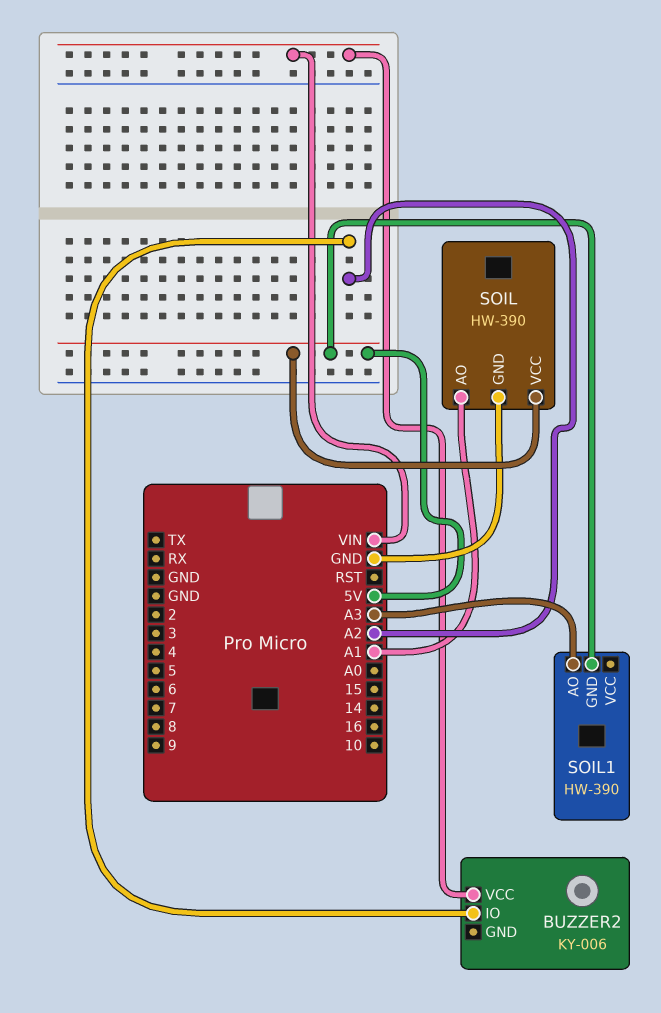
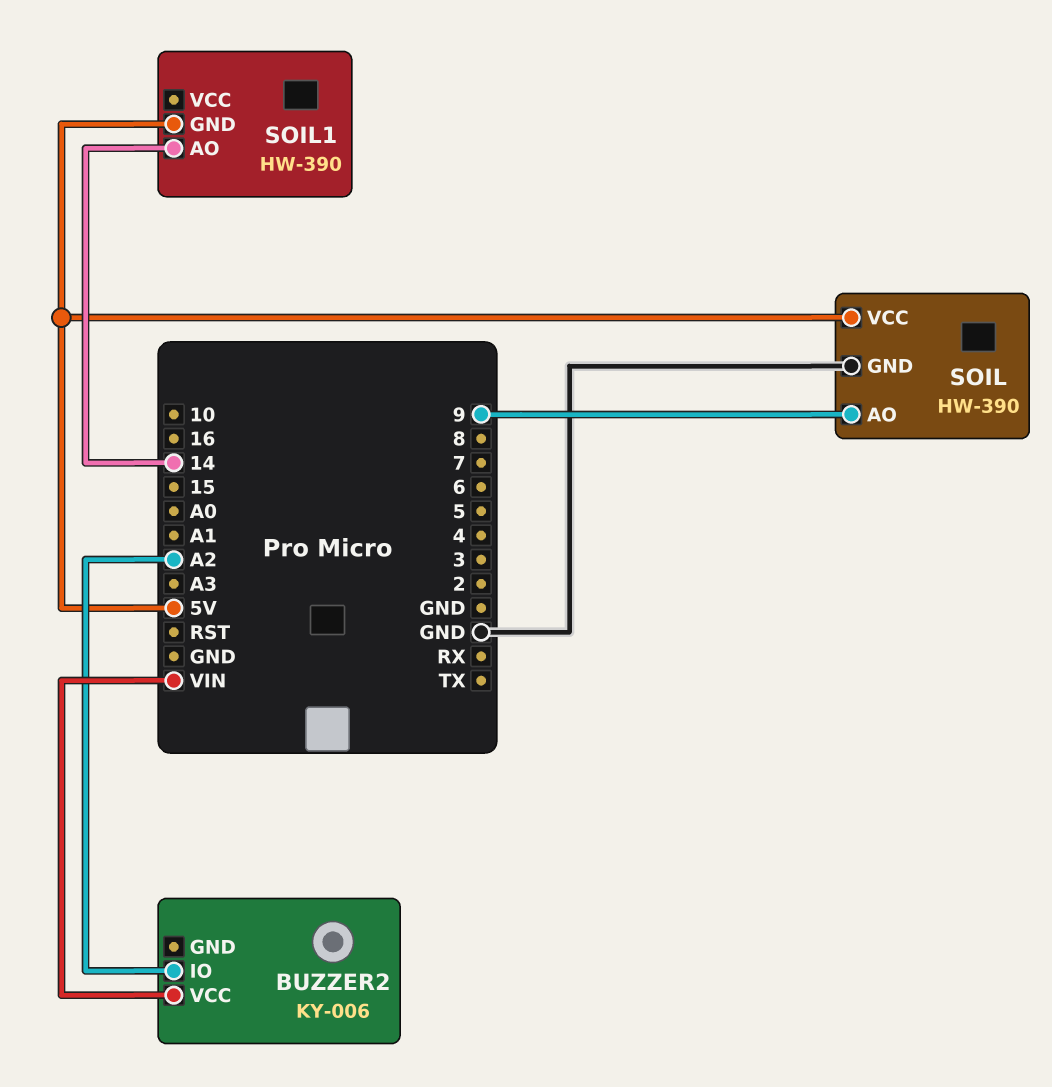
SOIL pin AO: A1 -> 9
SOIL1 pin AO: A3 -> 14

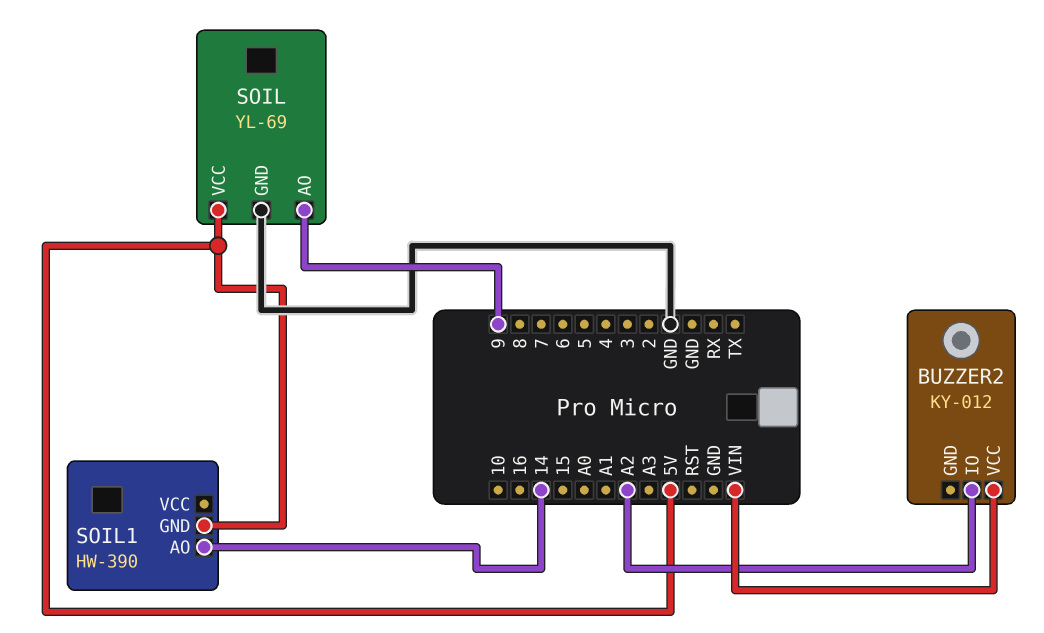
BUZZER2: KY-006 -> KY-012
SOIL: HW-390 -> YL-69

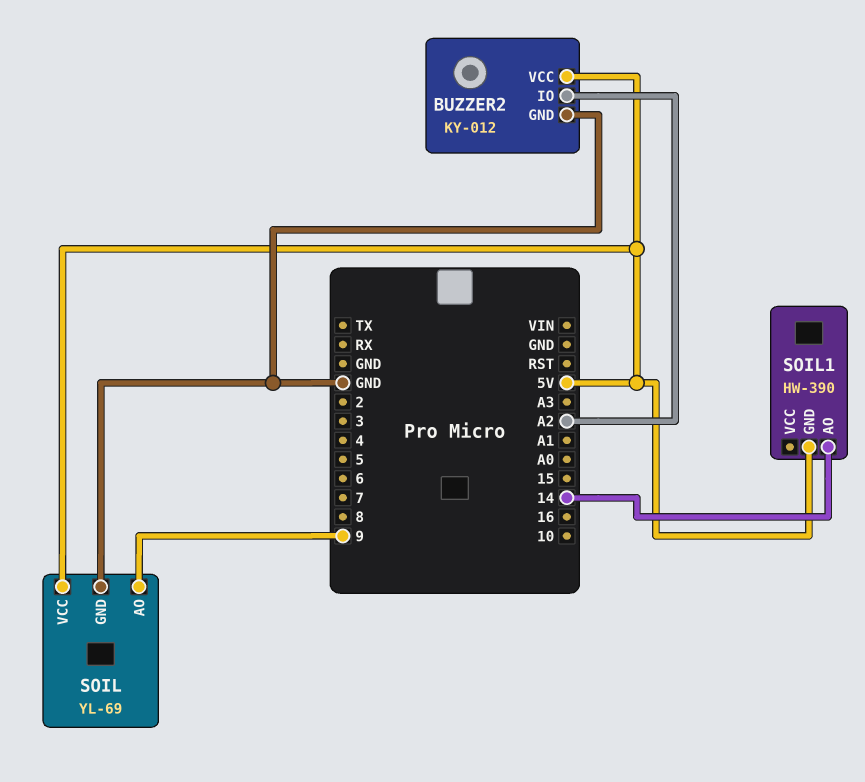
BUZZER2 pin GND: none -> GND
BUZZER2 pin VCC: VIN -> 5V

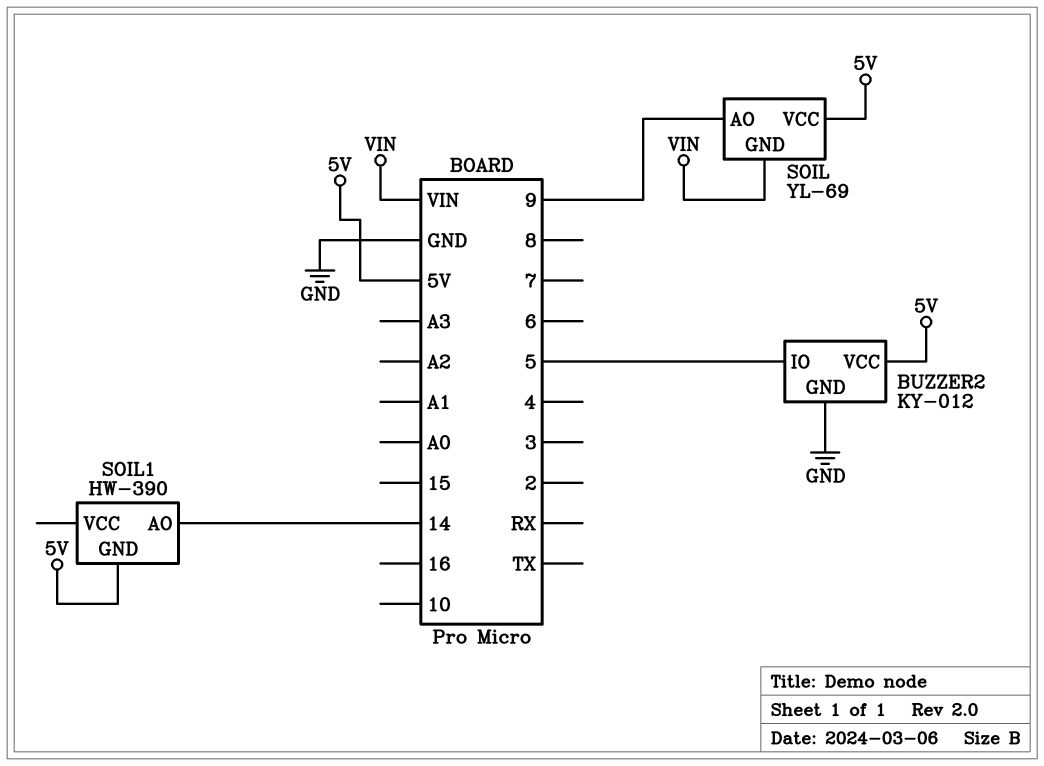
BUZZER2 pin IO: A2 -> 5
SOIL pin GND: GND -> VIN

